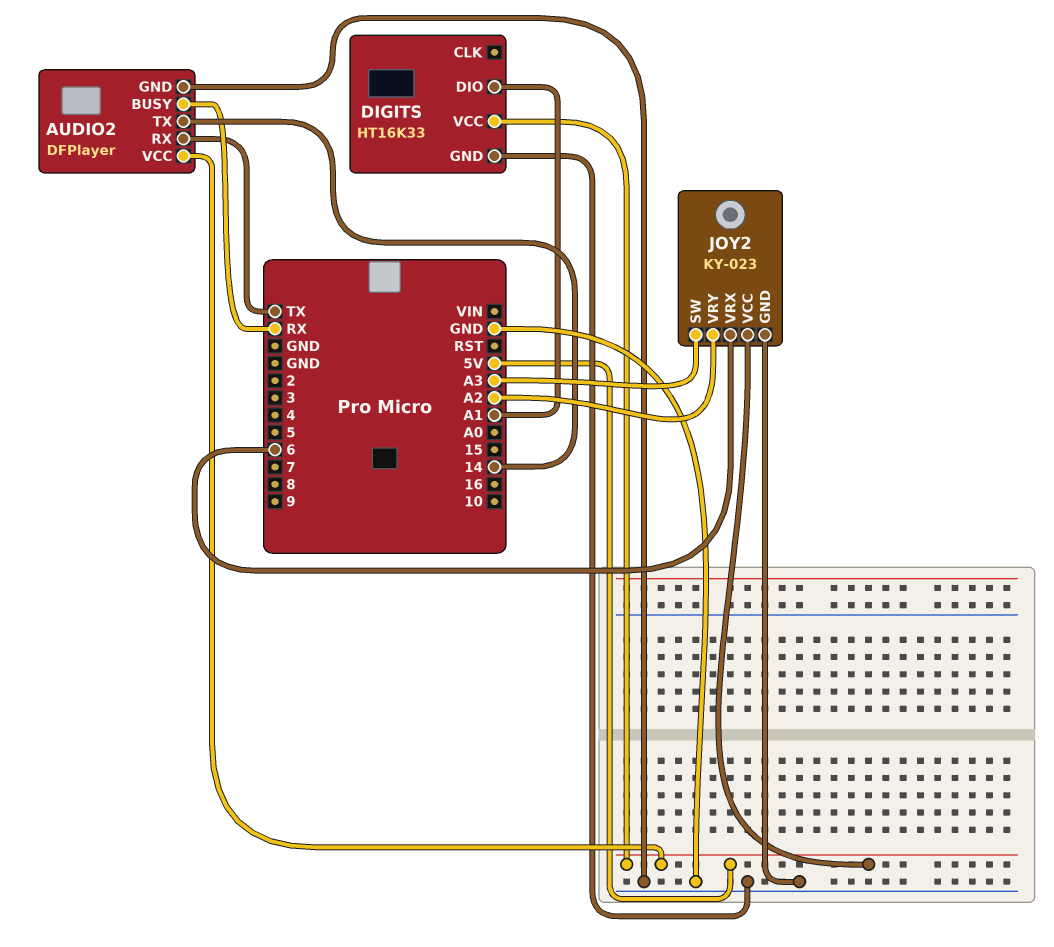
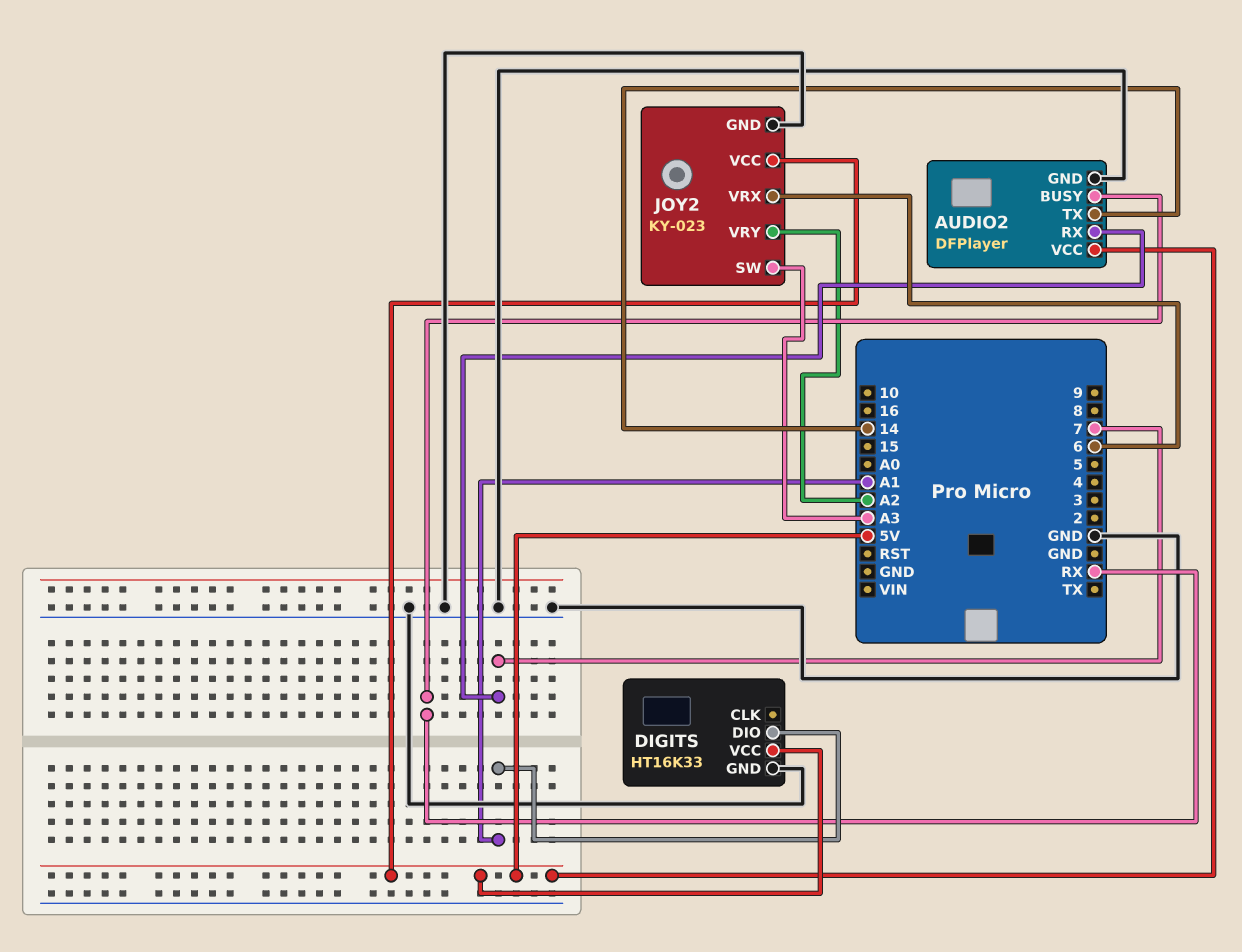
AUDIO2 pin RX: TX -> 7

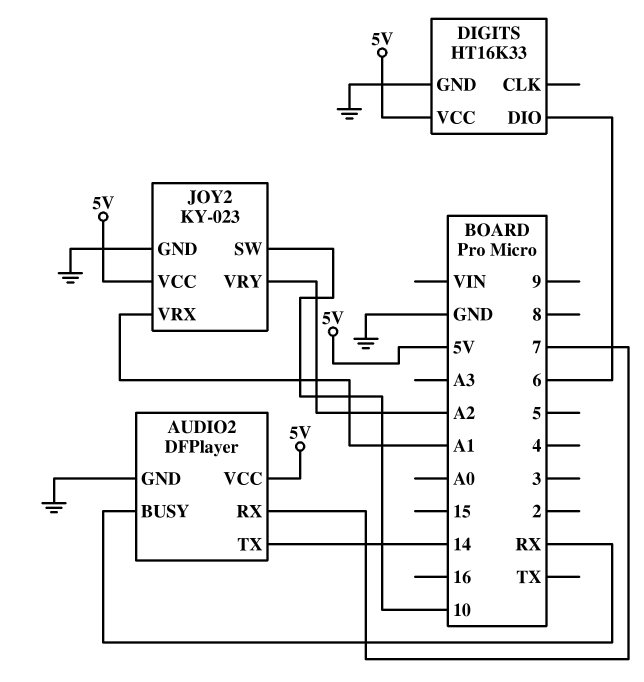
DIGITS pin DIO: A1 -> 6
JOY2 pin SW: A3 -> 10
JOY2 pin VRX: 6 -> A1

